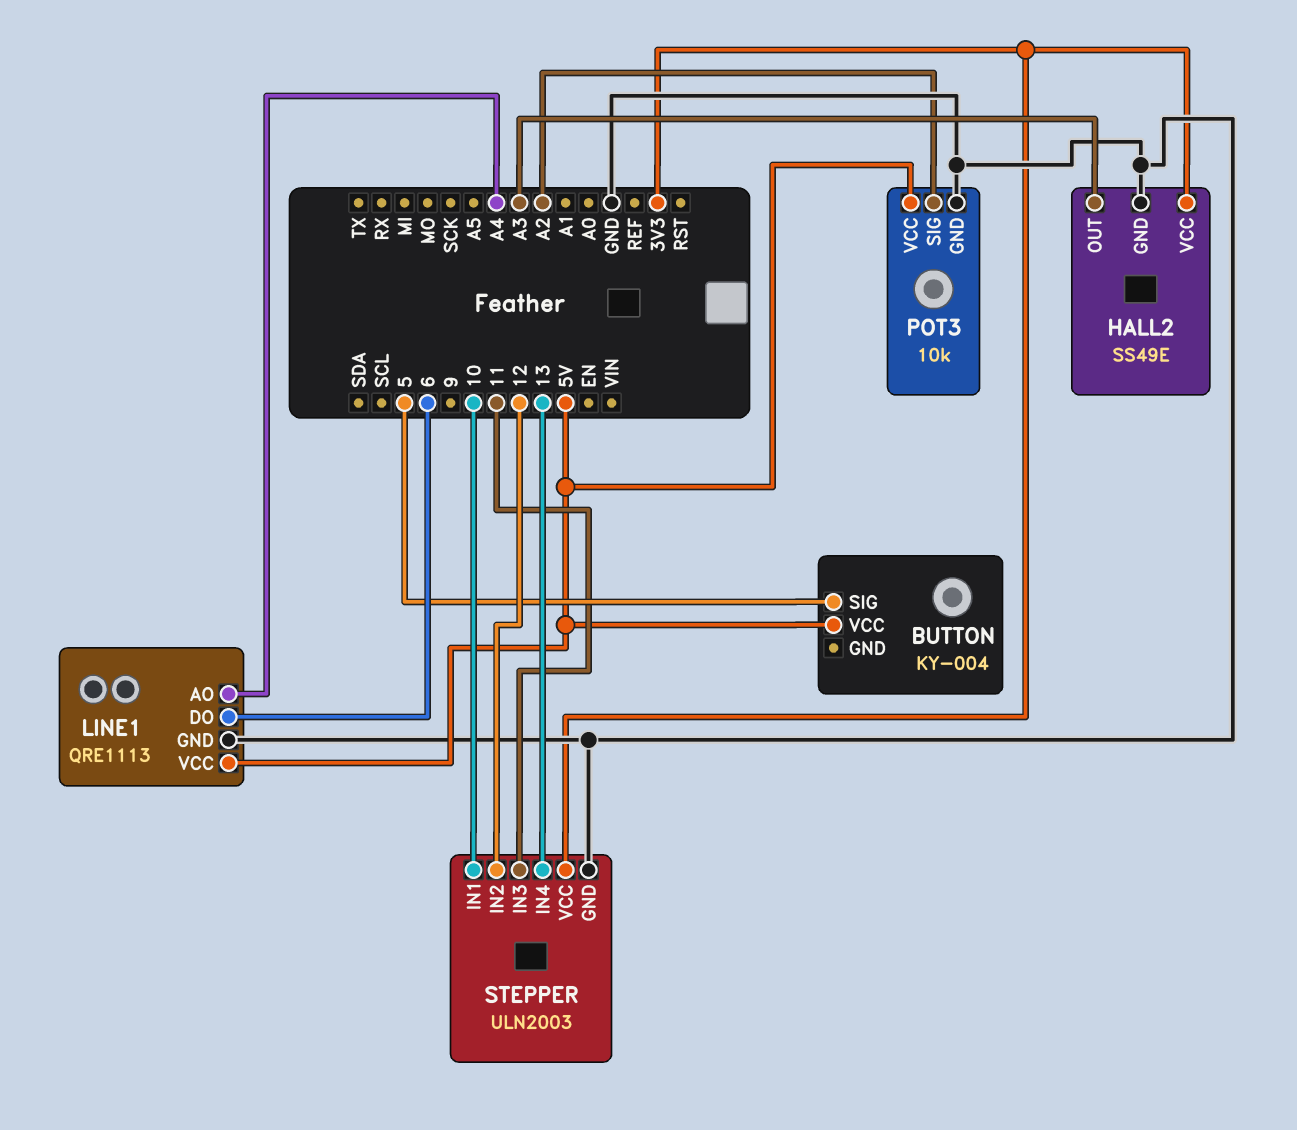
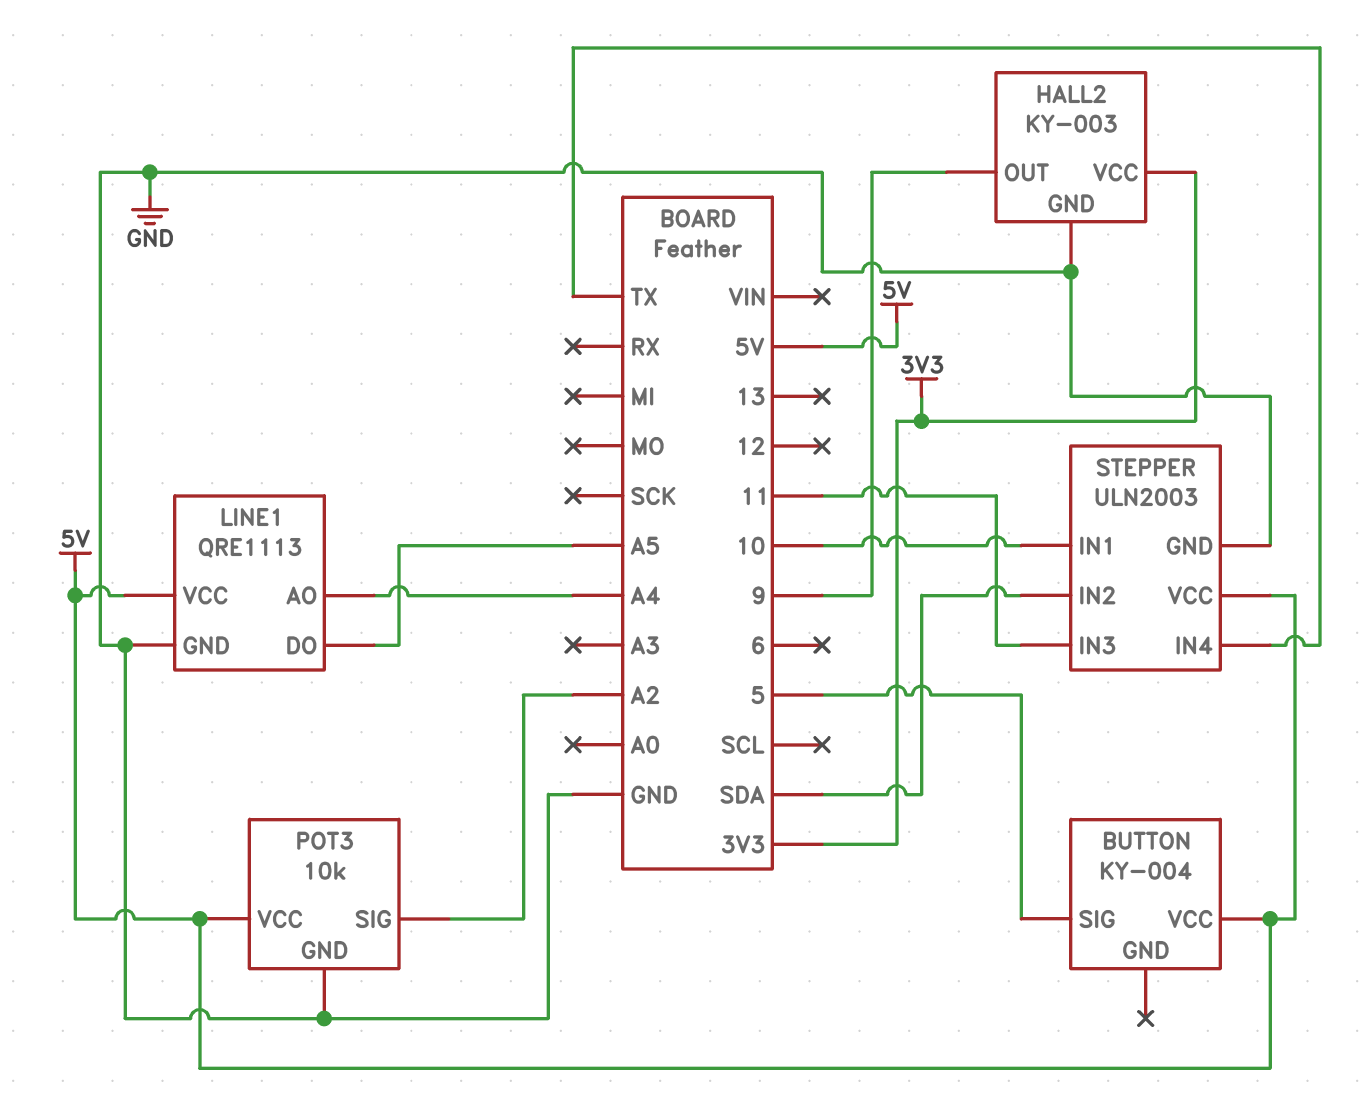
HALL2: SS49E -> KY-003
HALL2 pin OUT: A3 -> 9
LINE1 pin DO: 6 -> A5
STEPPER pin IN2: 12 -> SDA
STEPPER pin IN4: 13 -> TX
STEPPER pin VCC: 3V3 -> 5V

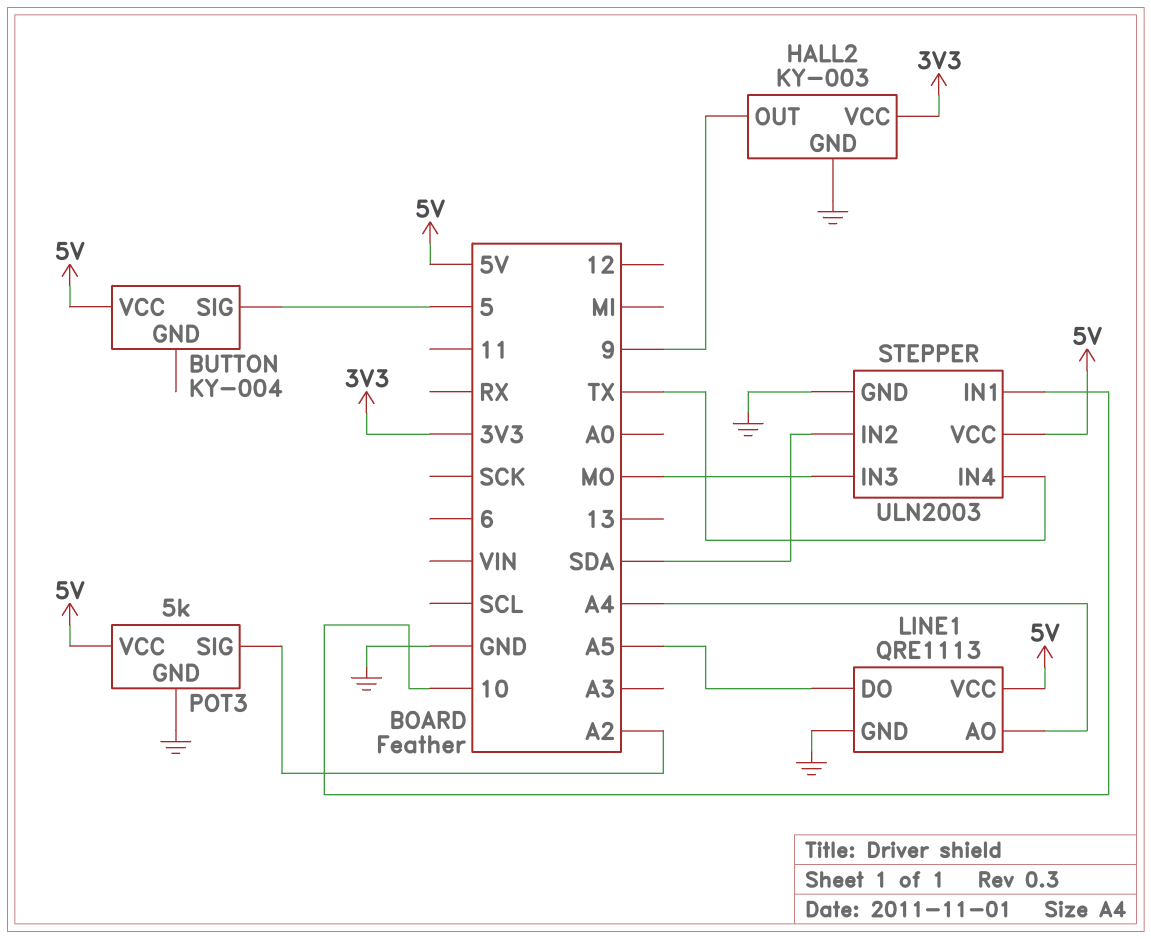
POT3: 10k -> 5k
STEPPER pin IN3: 11 -> MO

